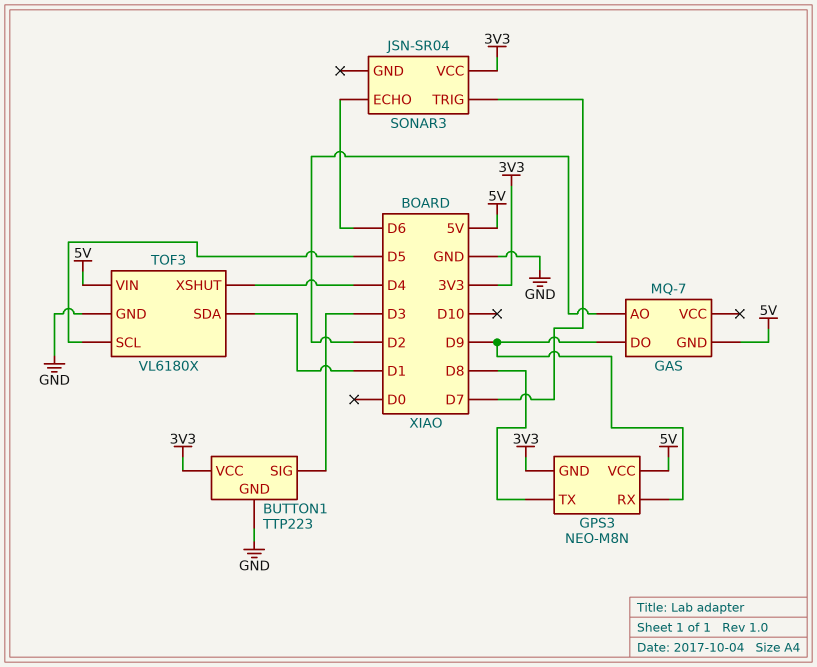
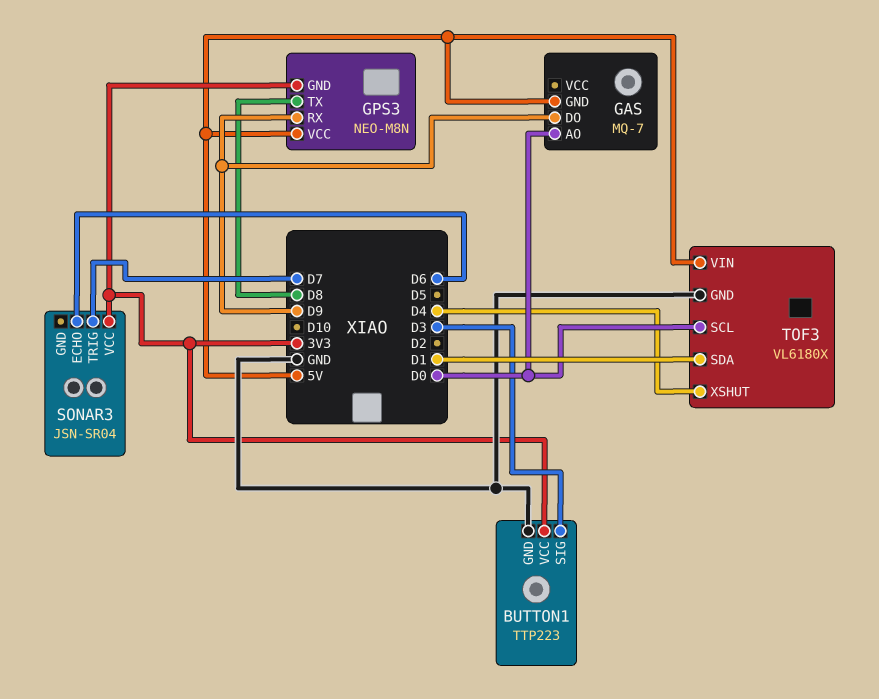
GAS pin AO: D2 -> D0
TOF3 pin SCL: D5 -> D0

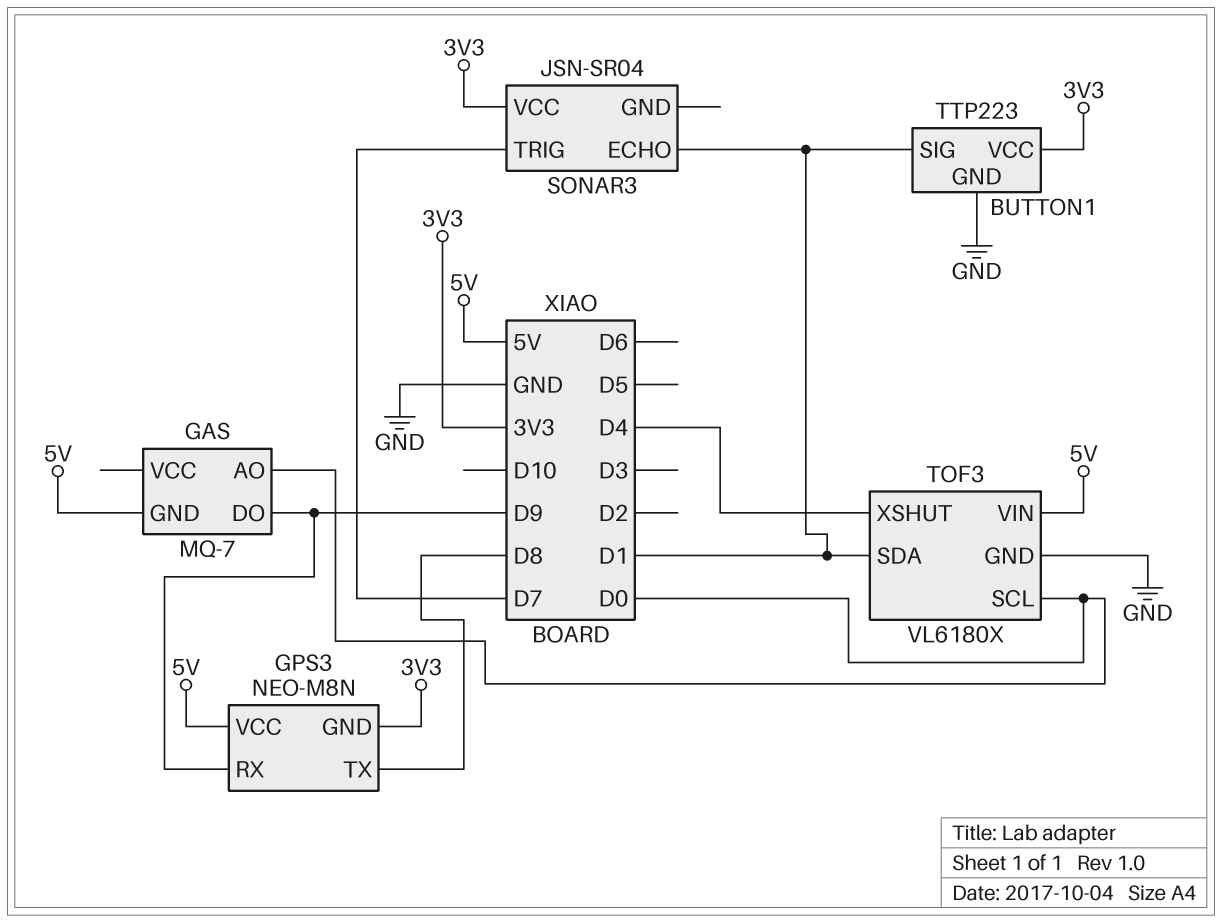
BUTTON1 pin SIG: D3 -> D1
SONAR3 pin ECHO: D6 -> D1

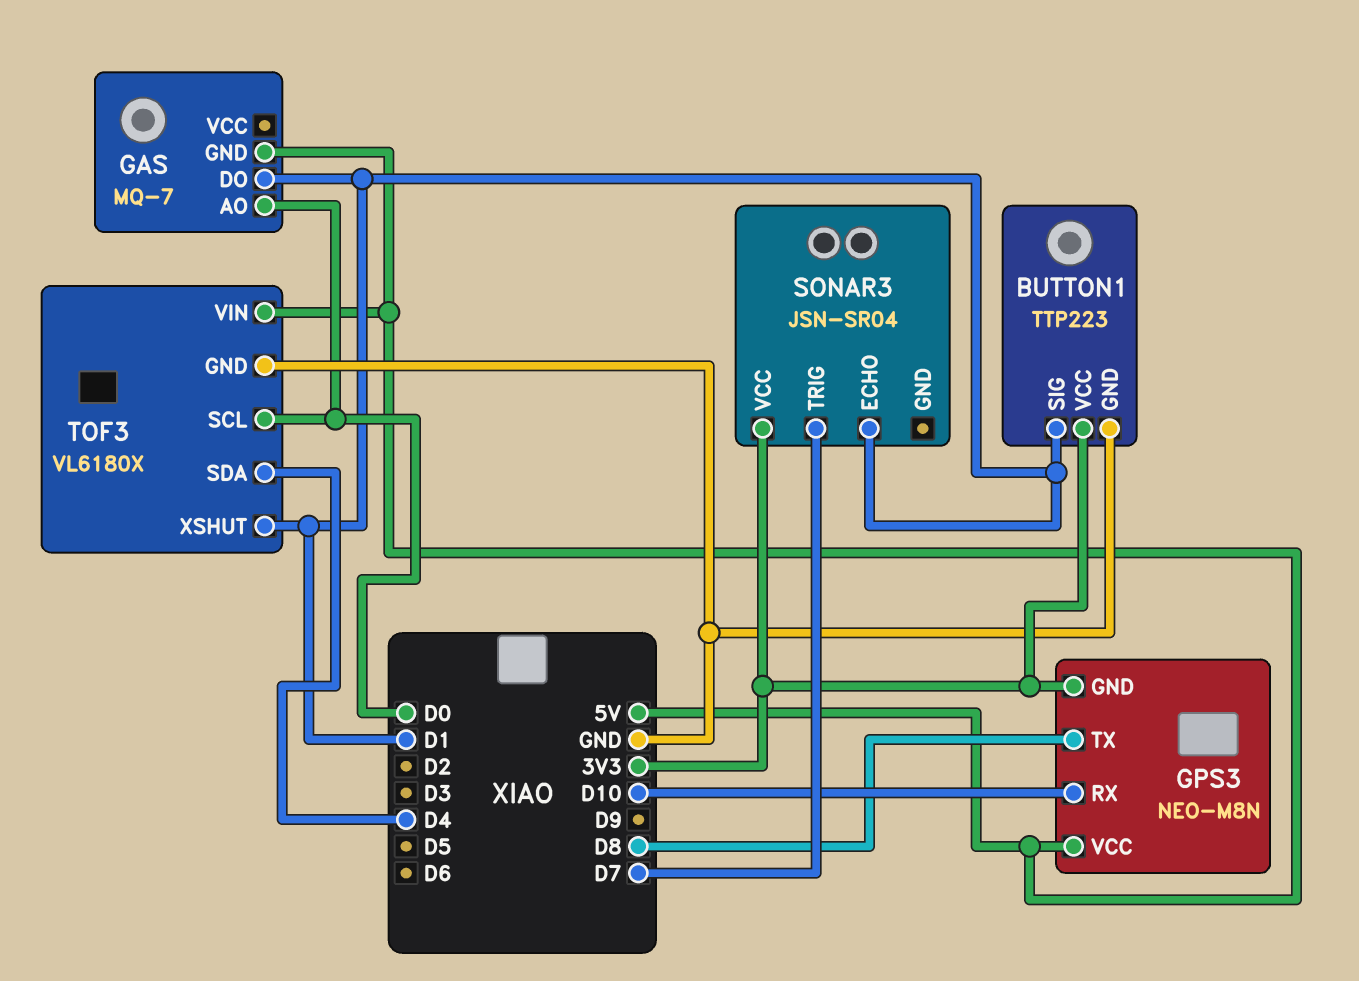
GAS pin DO: D9 -> D1
GPS3 pin RX: D9 -> D10
TOF3 pin SDA: D1 -> D4
TOF3 pin XSHUT: D4 -> D1

